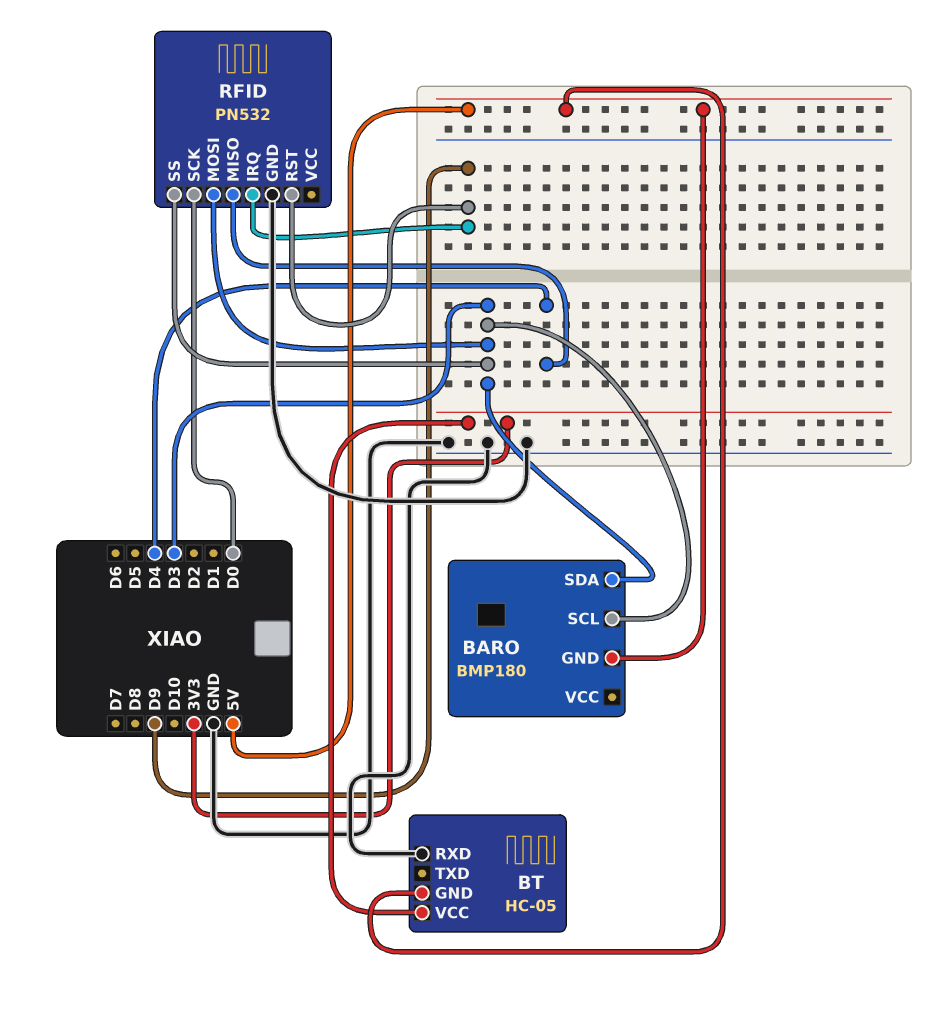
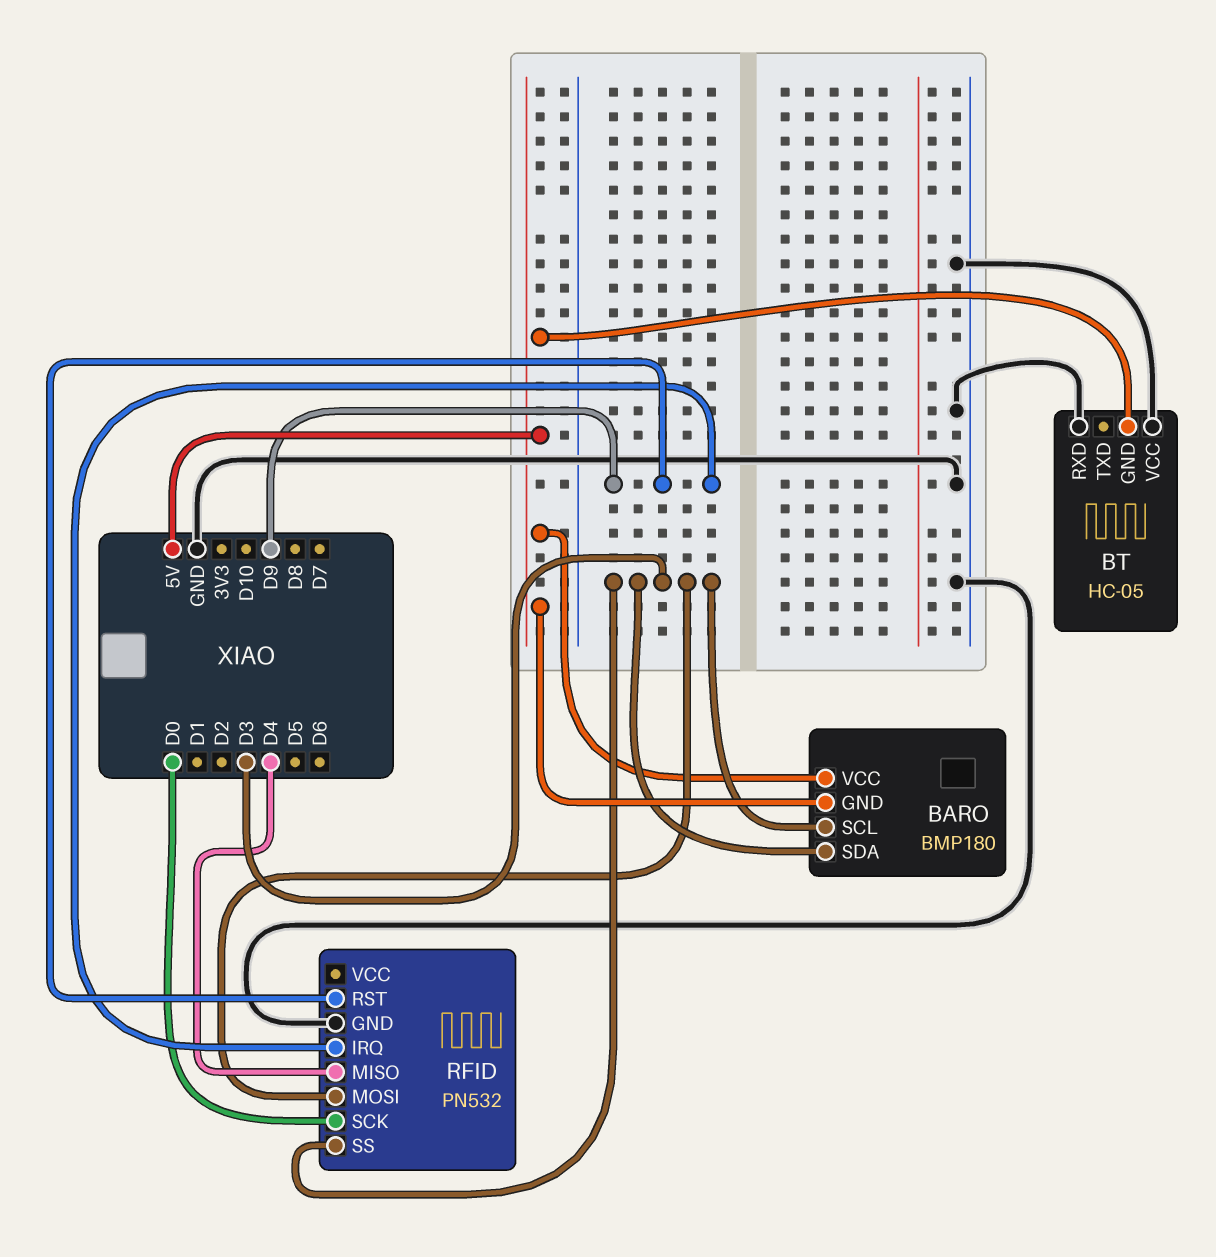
BARO pin VCC: none -> 5V
BT pin VCC: 3V3 -> GND

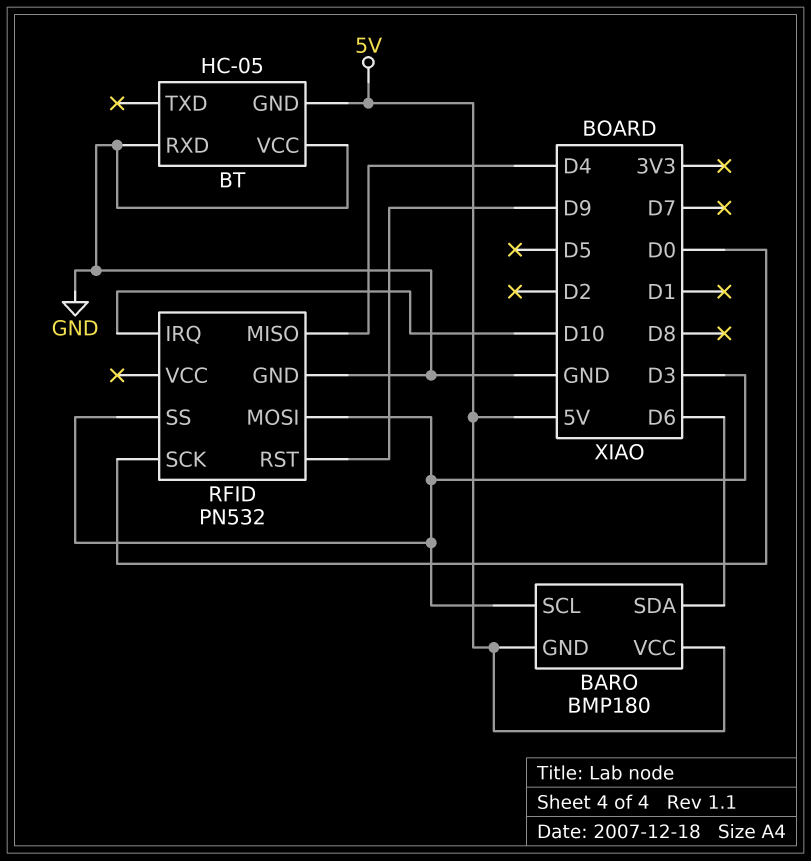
BARO pin SDA: D3 -> D6
RFID pin IRQ: D9 -> D10

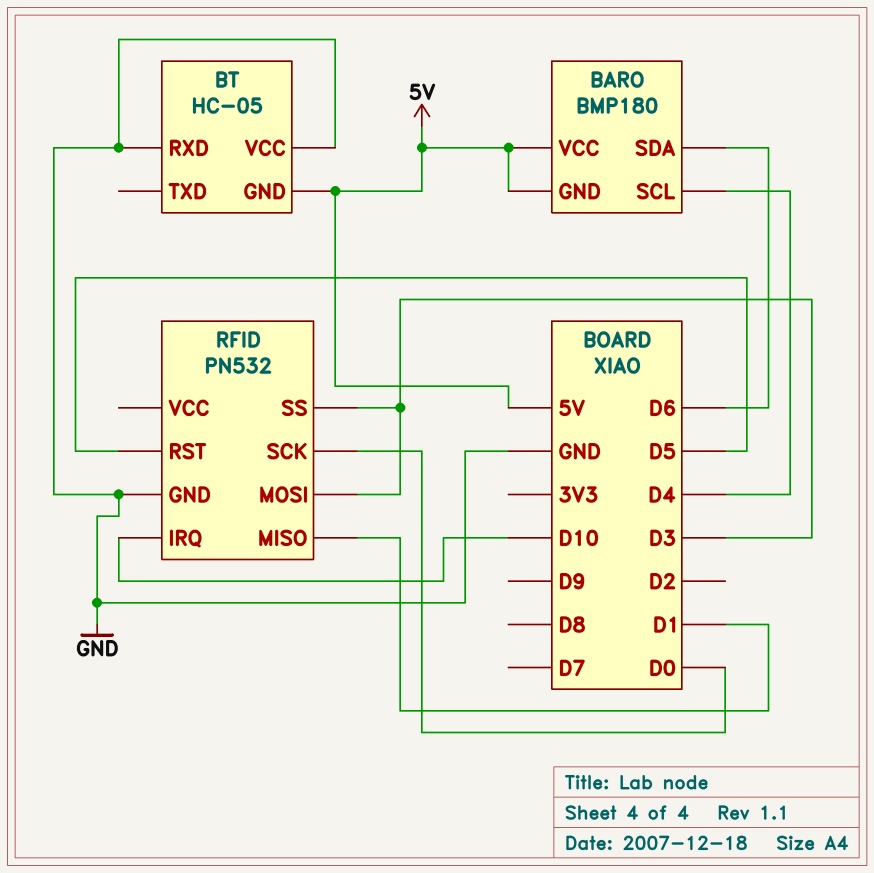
BARO pin SCL: D3 -> D4
RFID pin MISO: D4 -> D1
RFID pin RST: D9 -> D5

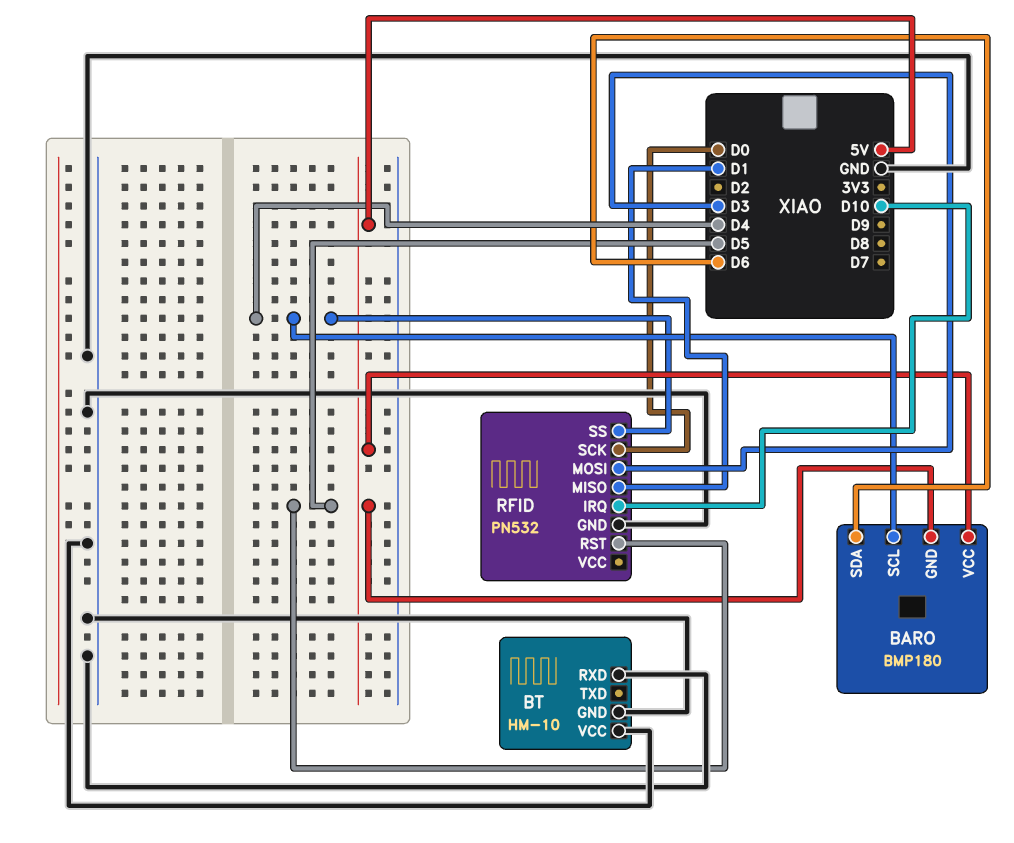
BT: HC-05 -> HM-10
BT pin GND: 5V -> GND
RFID pin SS: D3 -> D4

